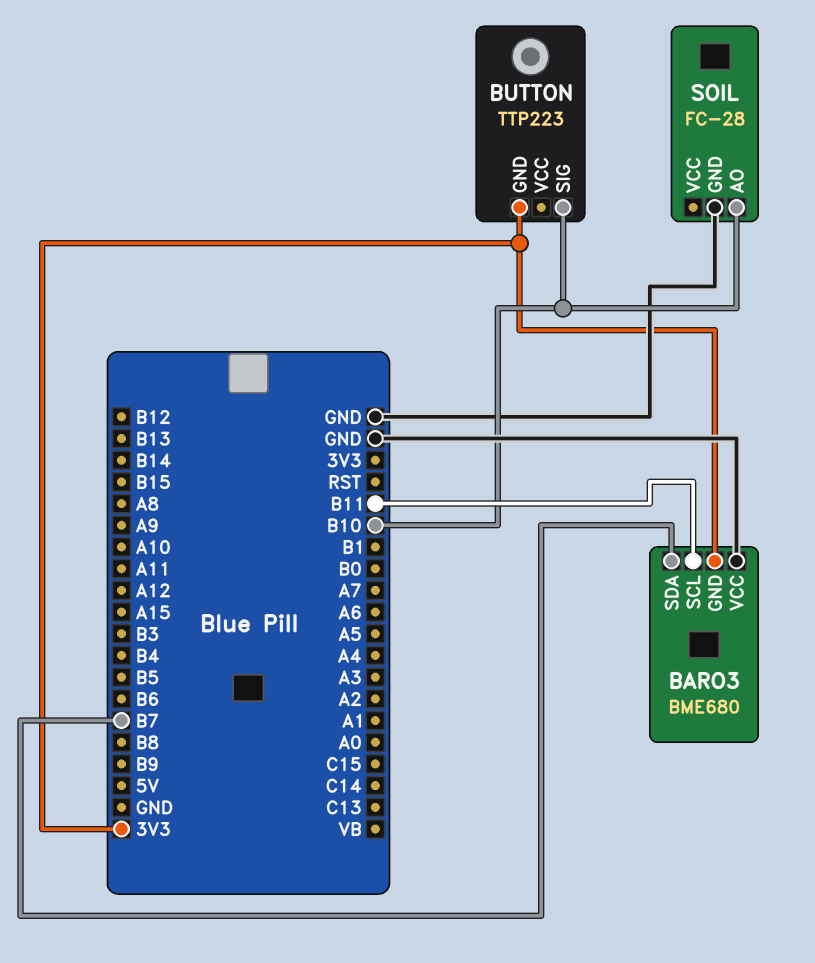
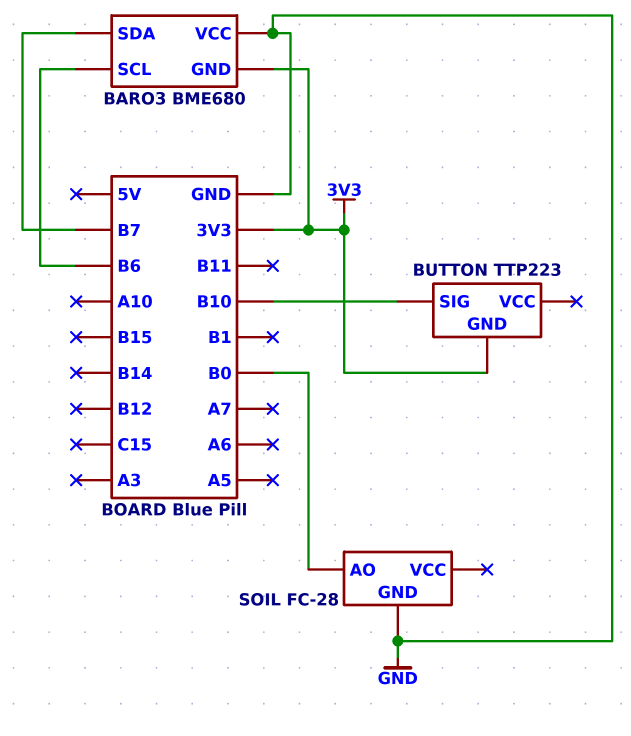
BARO3 pin SCL: B11 -> B6
SOIL pin AO: B10 -> B0

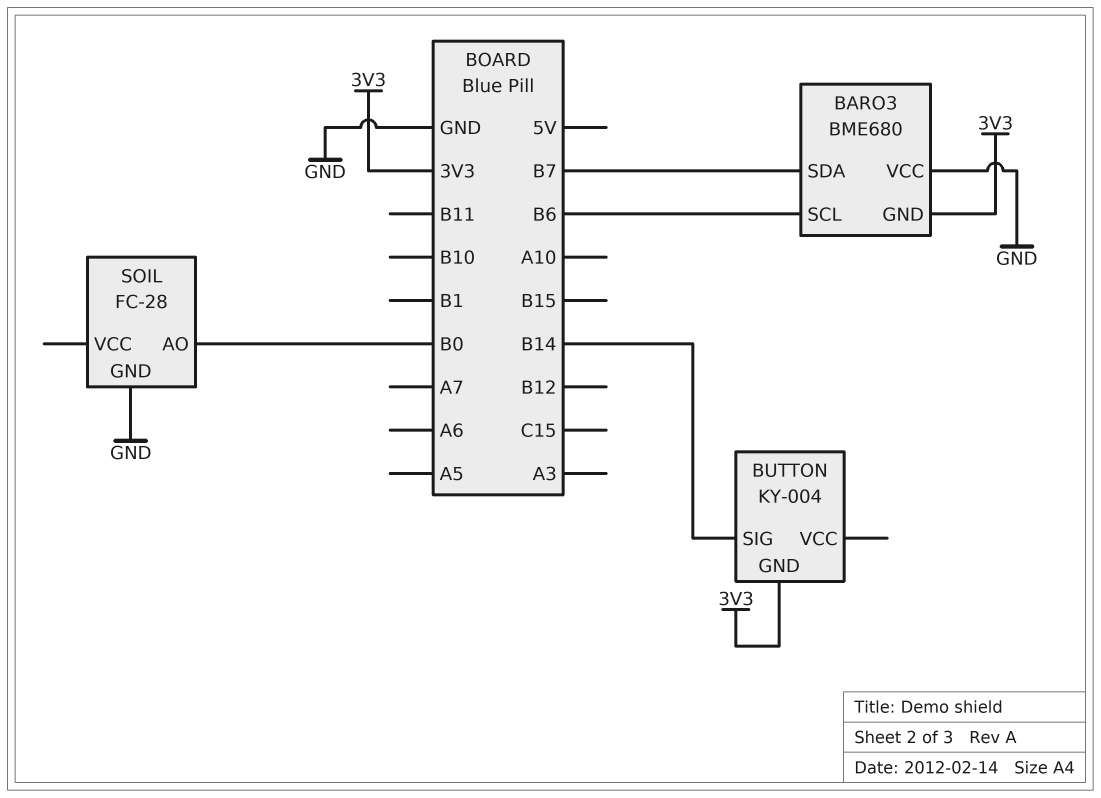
BUTTON: TTP223 -> KY-004
BUTTON pin SIG: B10 -> B14

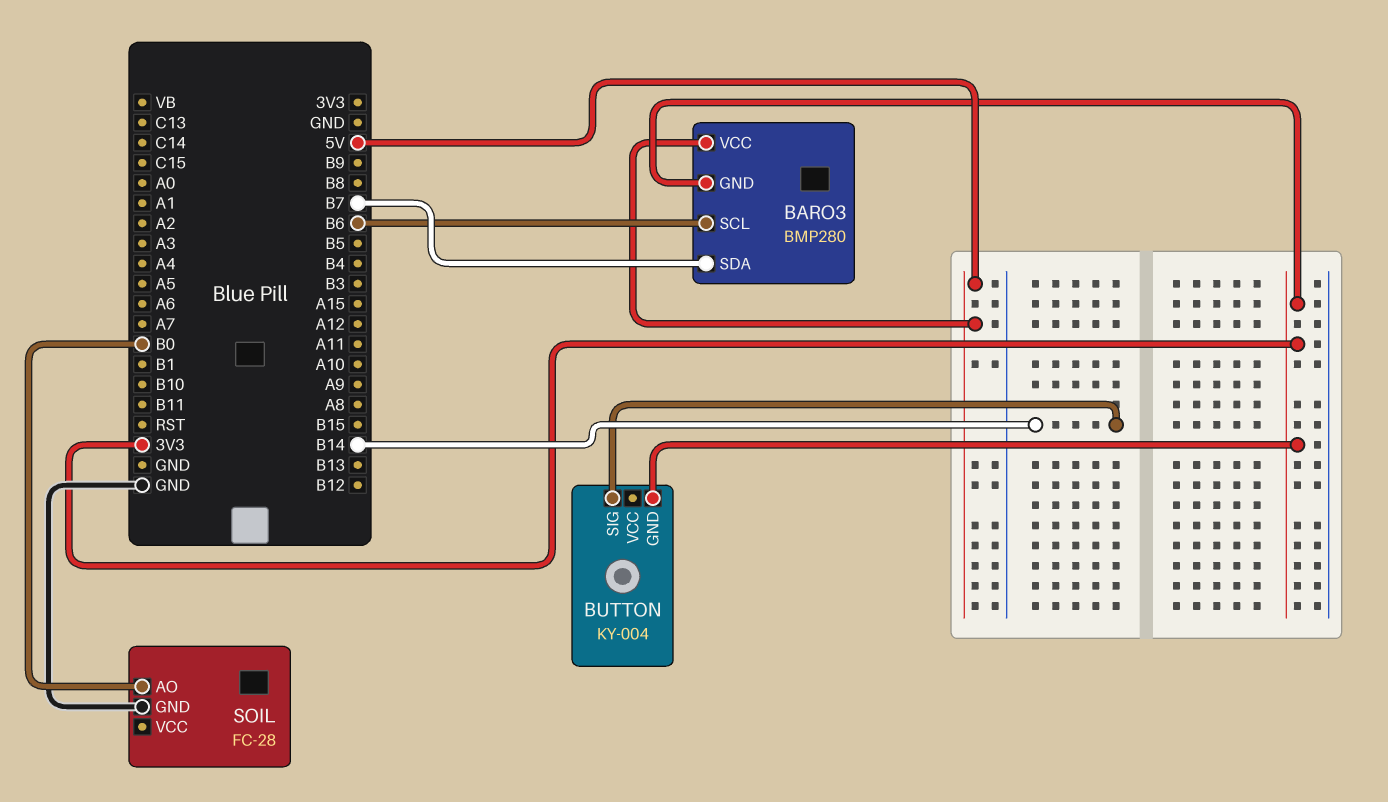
BARO3: BME680 -> BMP280
BARO3 pin VCC: GND -> 5V

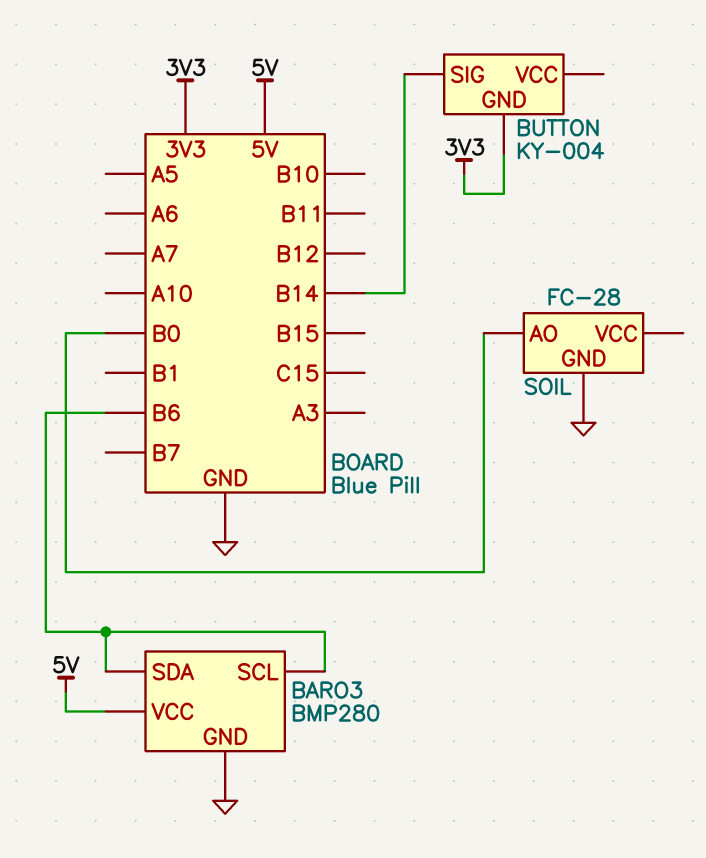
BARO3 pin GND: 3V3 -> GND
BARO3 pin SDA: B7 -> B6

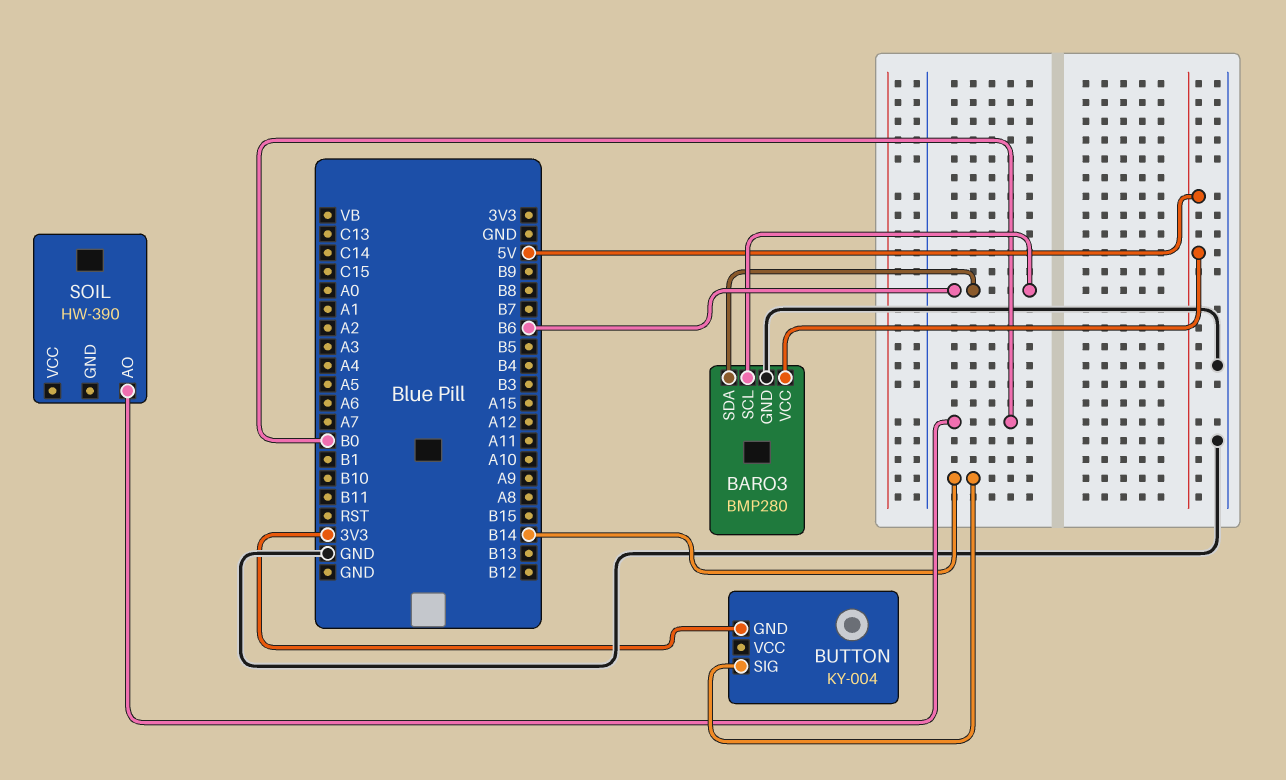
SOIL: FC-28 -> HW-390
SOIL pin GND: GND -> none

